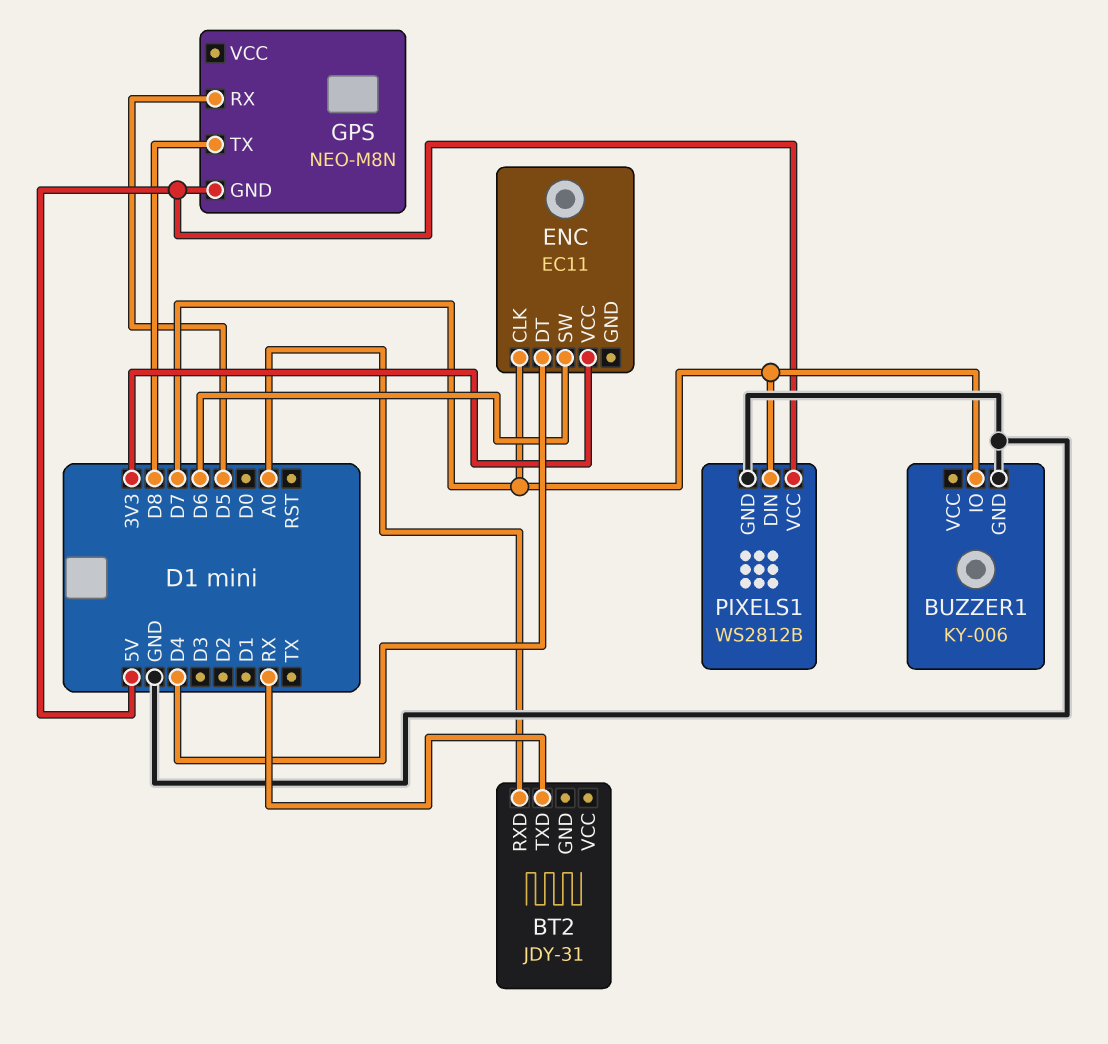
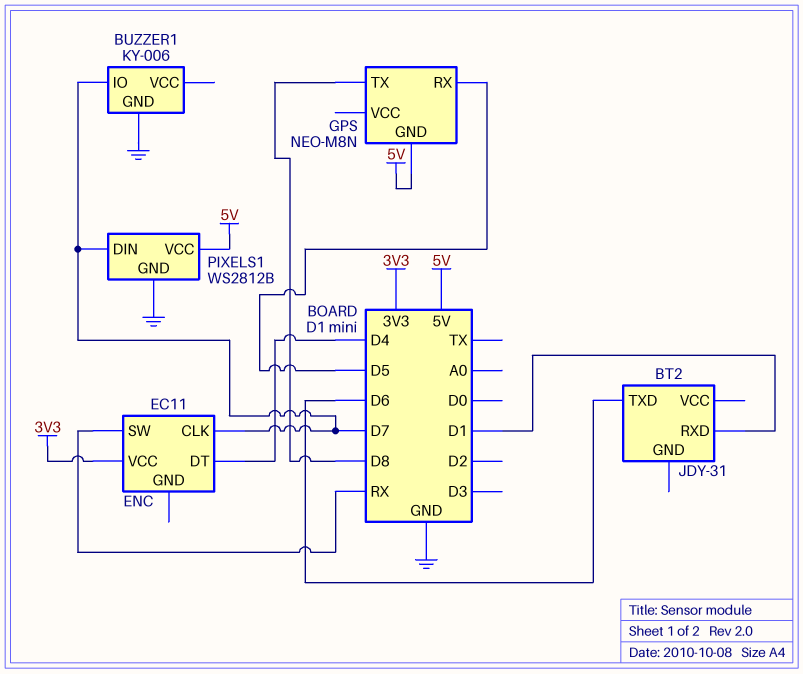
BT2 pin RXD: A0 -> D1
BT2 pin TXD: RX -> D6
ENC pin SW: D6 -> RX

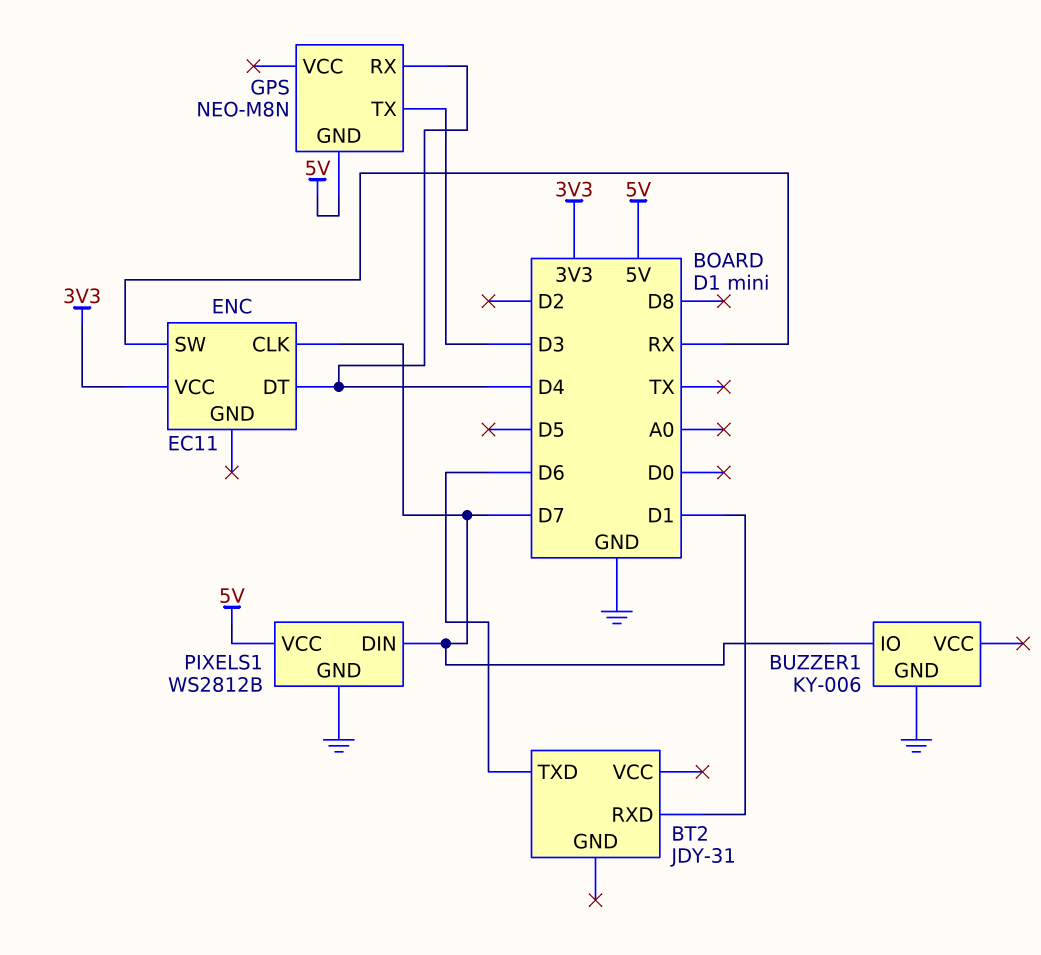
GPS pin RX: D5 -> D4
GPS pin TX: D8 -> D3

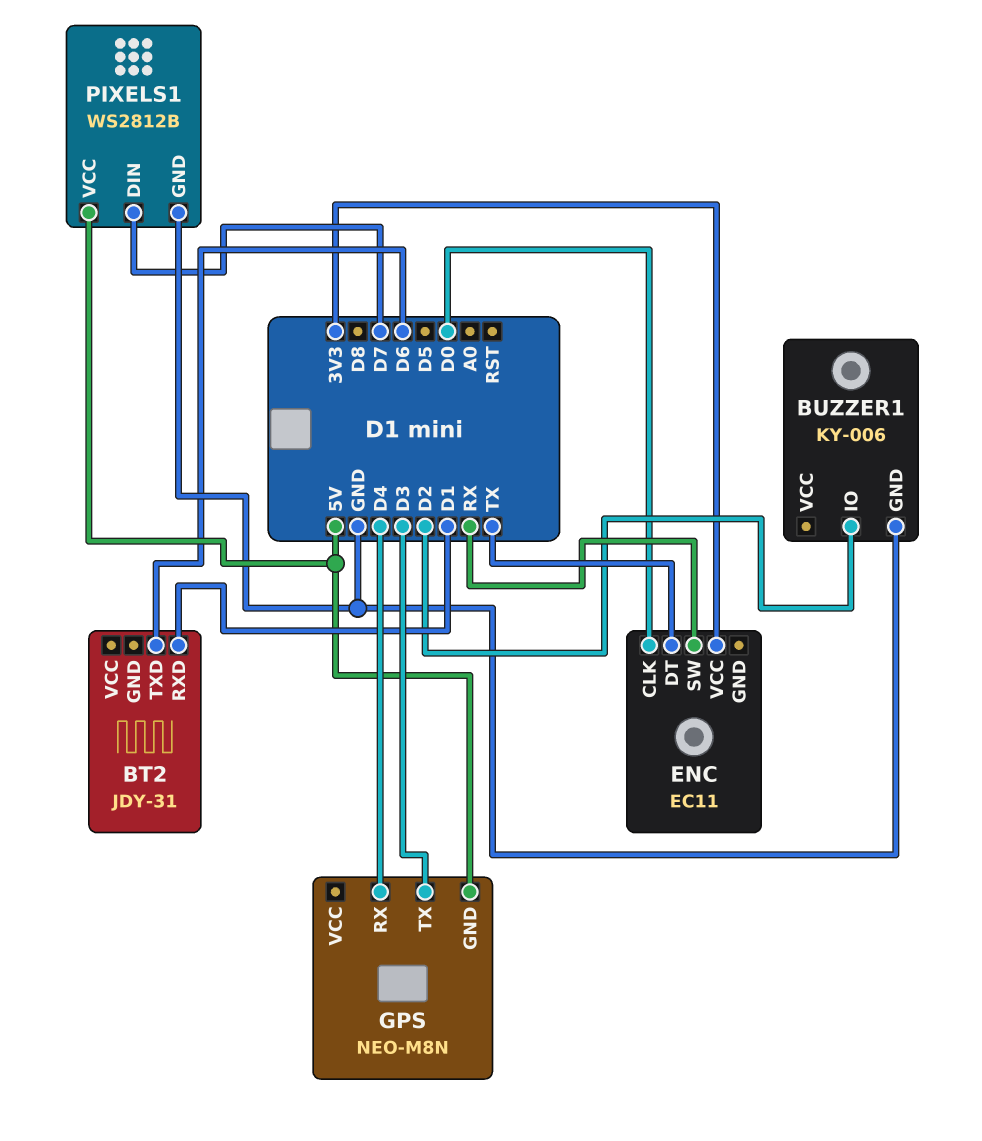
BUZZER1 pin IO: D7 -> D2
ENC pin CLK: D7 -> D0
ENC pin DT: D4 -> TX

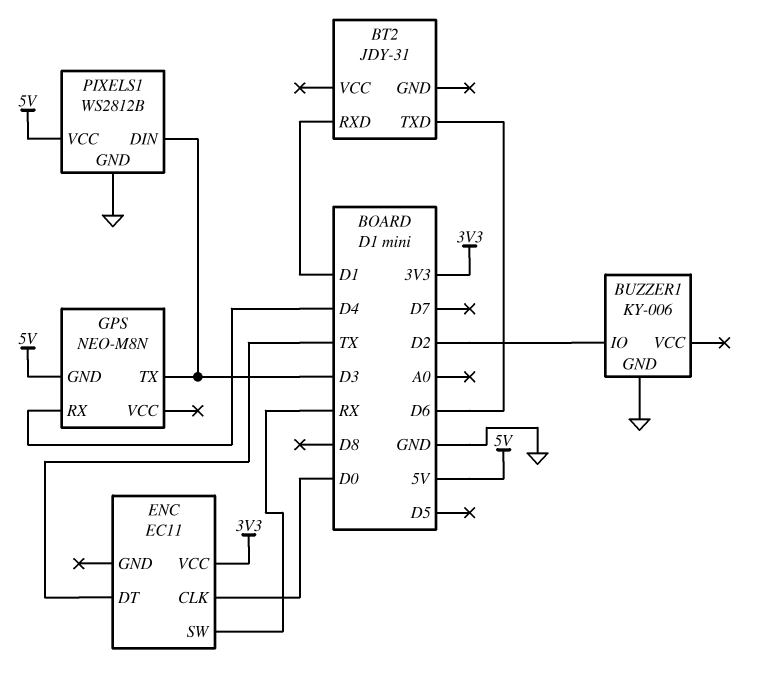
PIXELS1 pin DIN: D7 -> D3

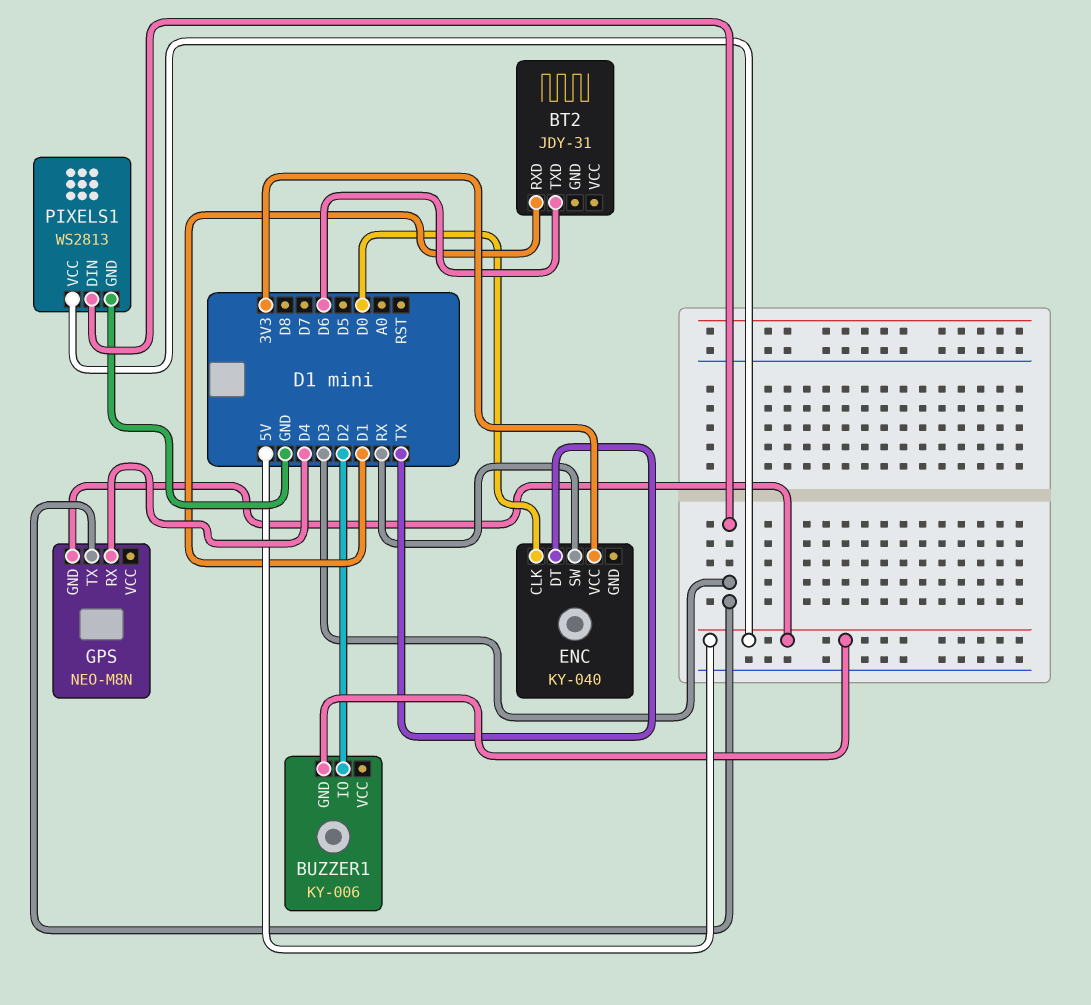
BUZZER1 pin GND: GND -> 5V
ENC: EC11 -> KY-040
PIXELS1: WS2812B -> WS2813

